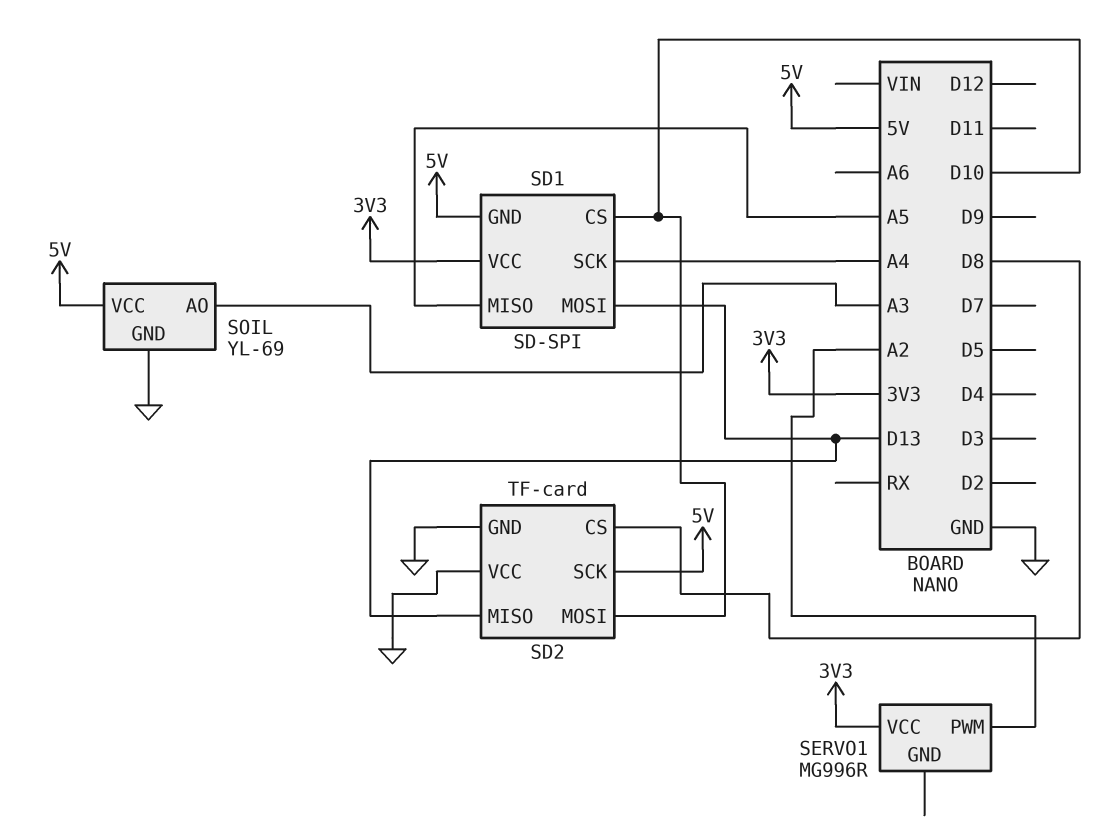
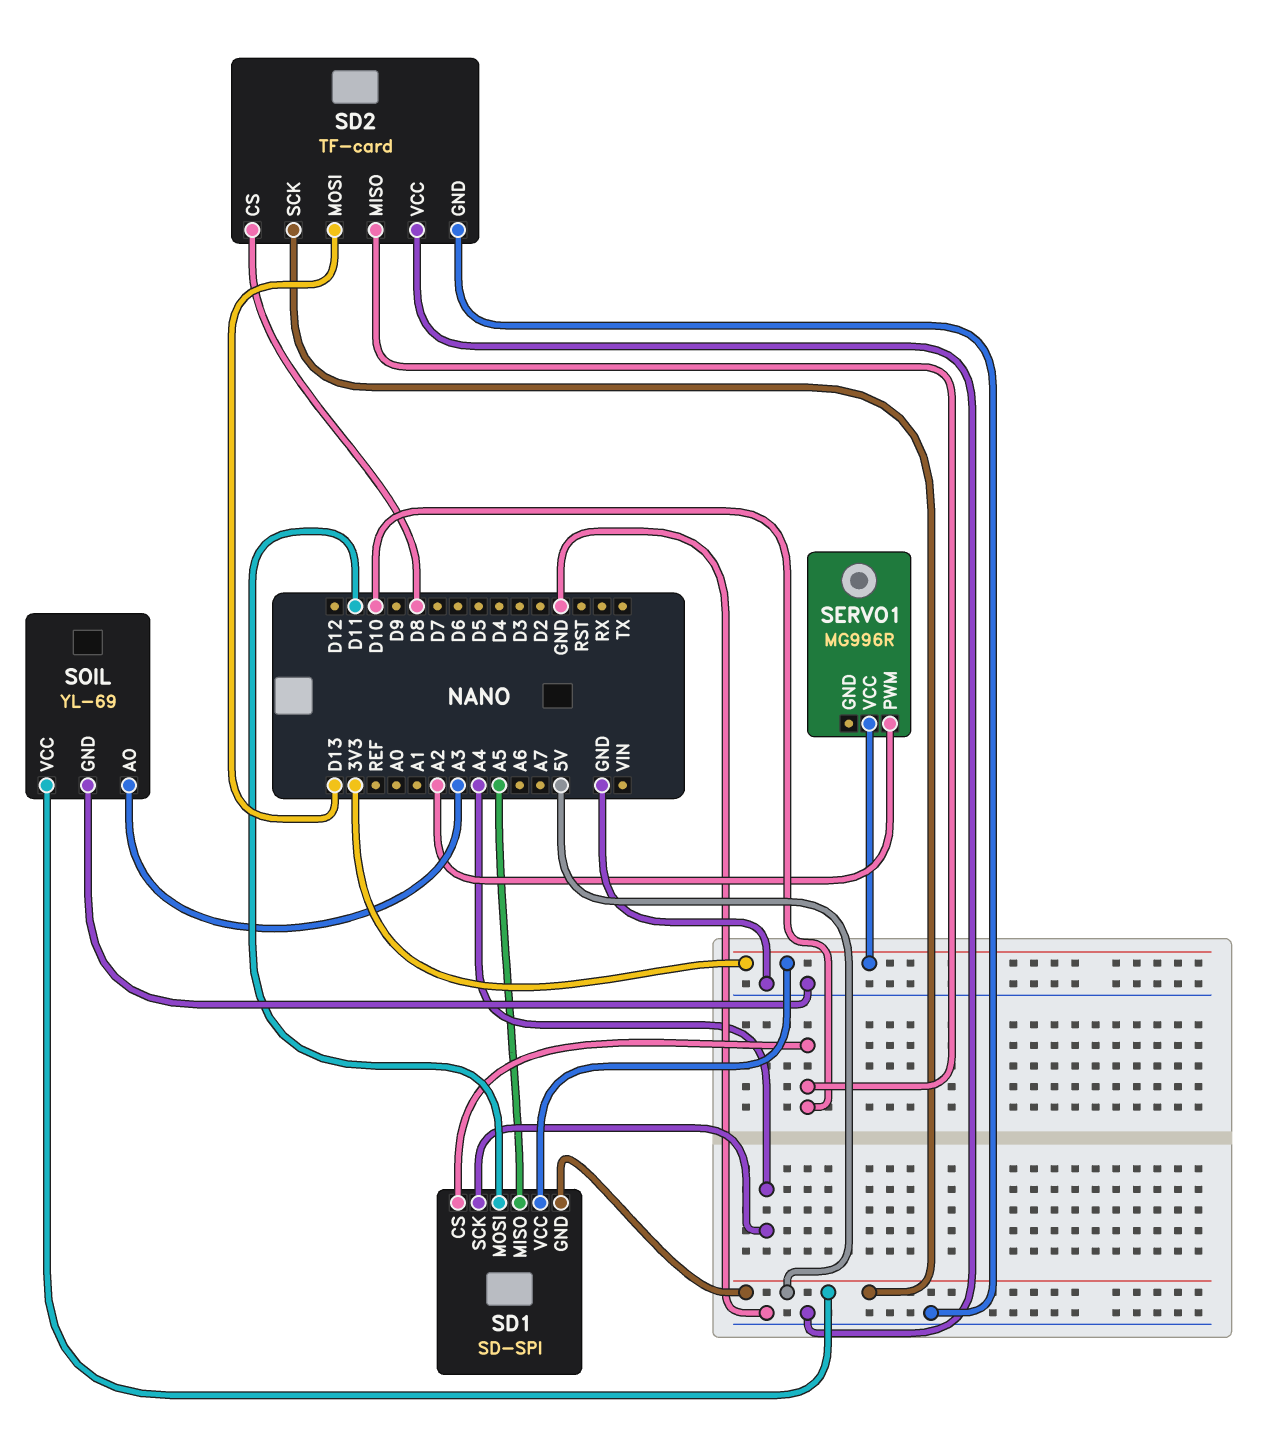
SD1 pin MOSI: D13 -> D11
SD2 pin MISO: D13 -> D10
SD2 pin MOSI: D10 -> D13

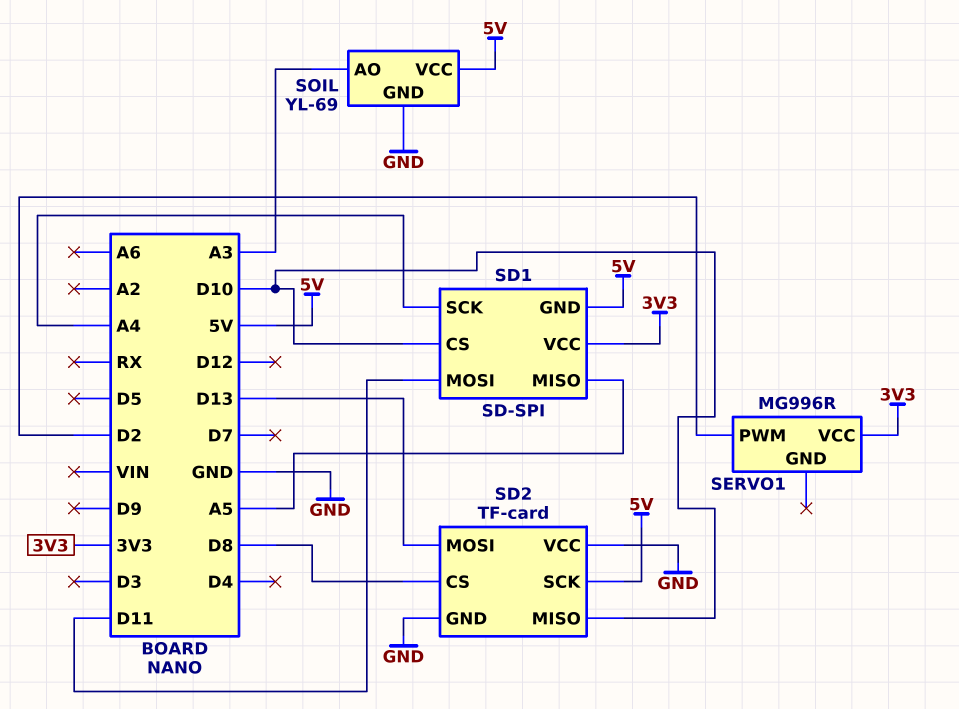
SERVO1 pin PWM: A2 -> D2

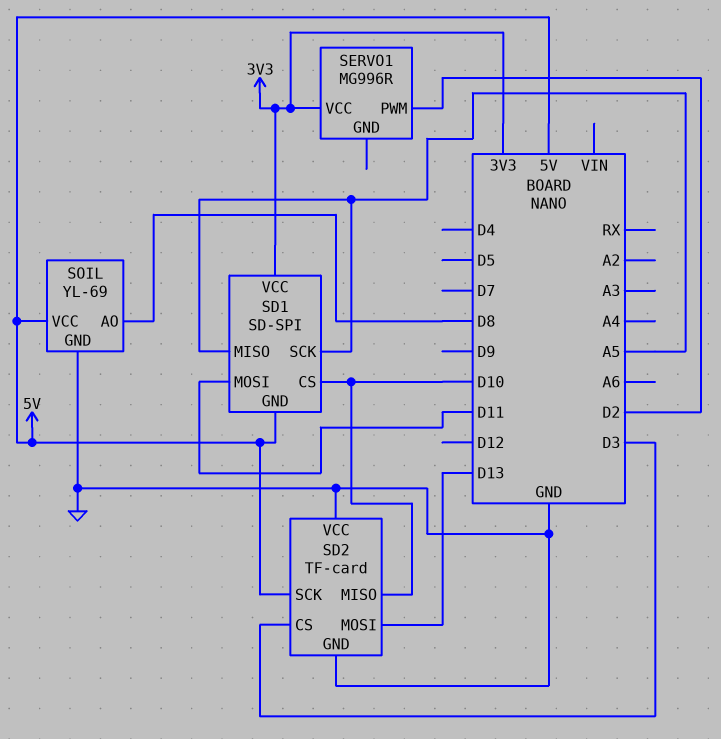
SD1 pin SCK: A4 -> A5
SD2 pin CS: D8 -> D3
SOIL pin AO: A3 -> D8

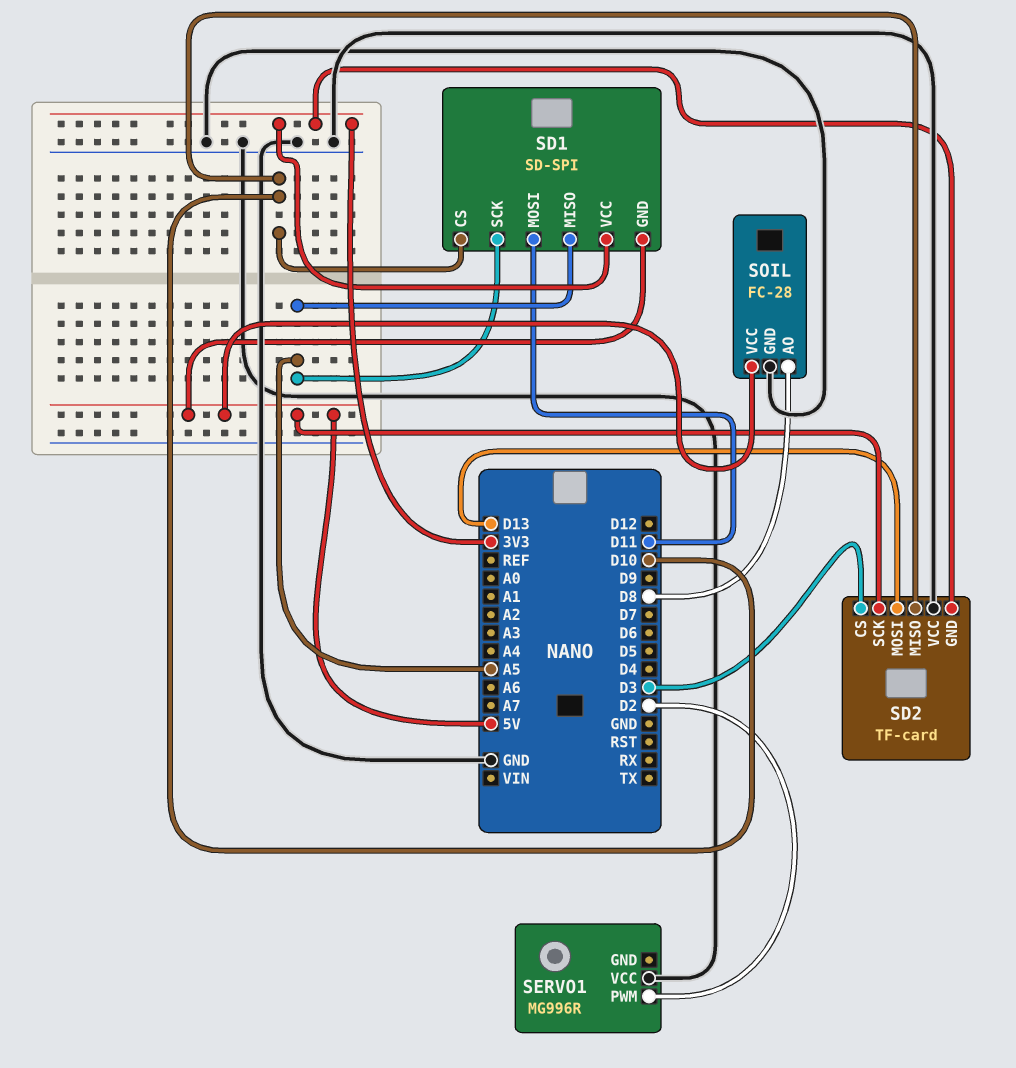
SD2 pin GND: GND -> 3V3
SERVO1 pin VCC: 3V3 -> GND
SOIL: YL-69 -> FC-28

